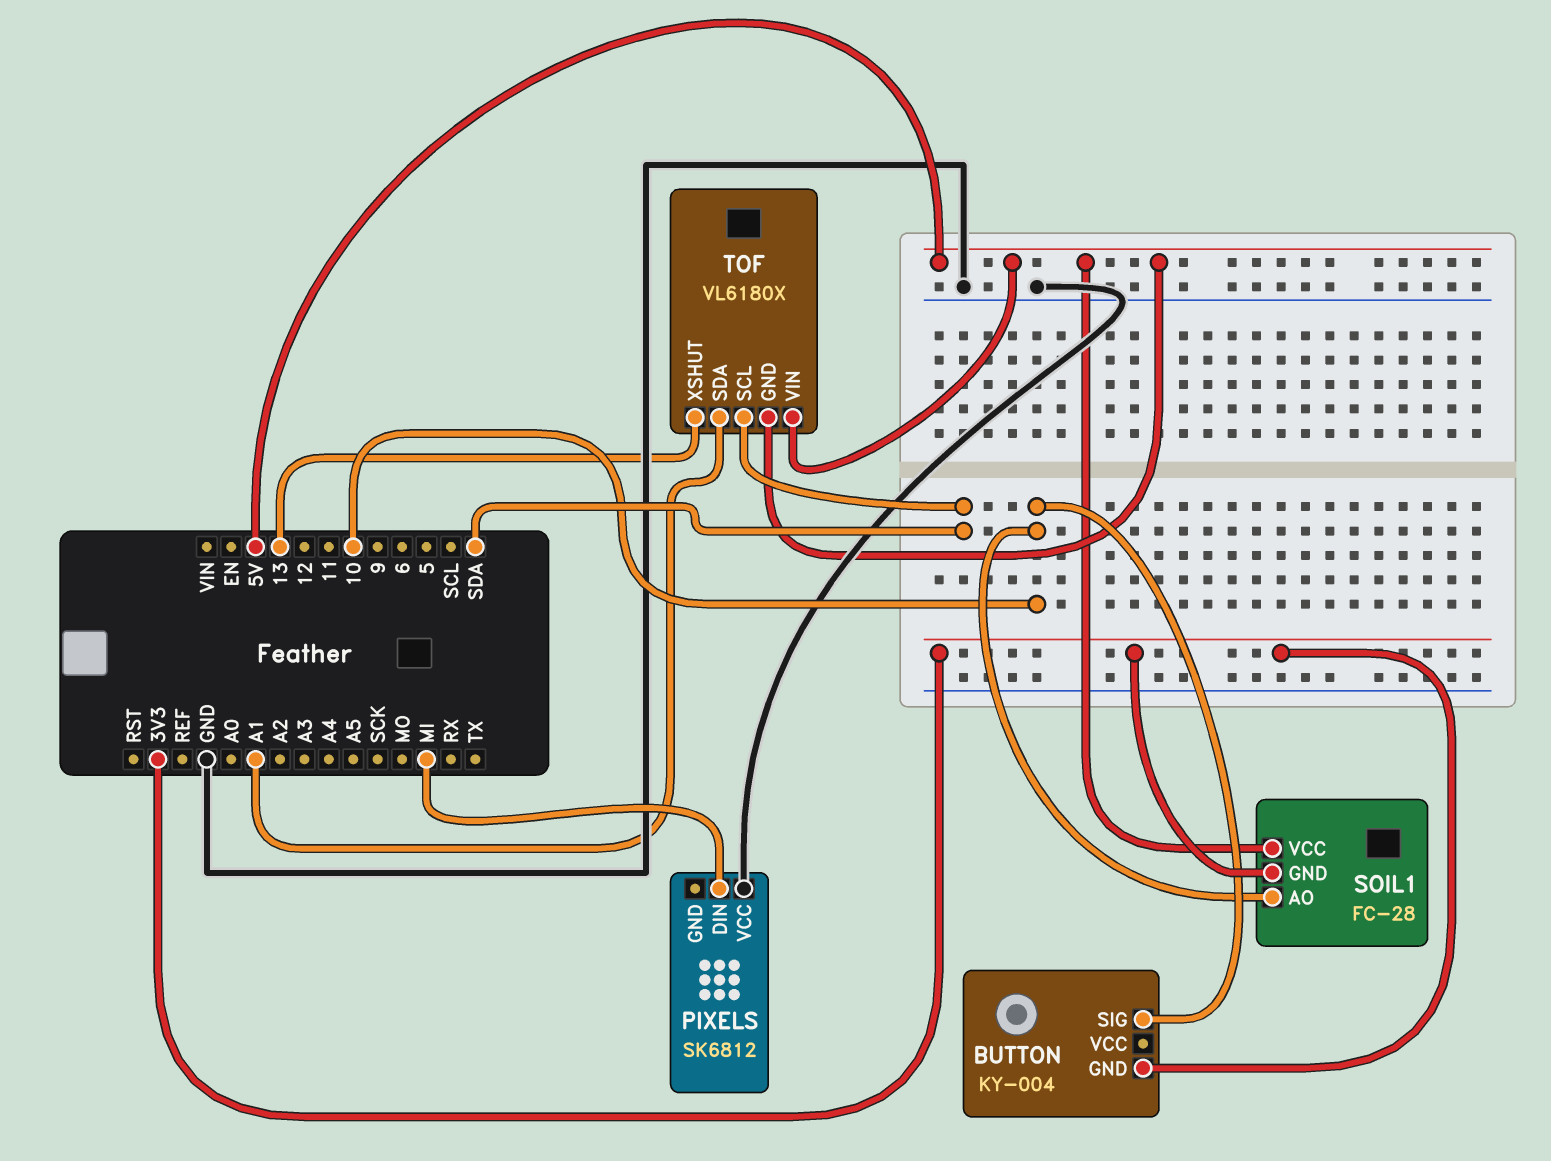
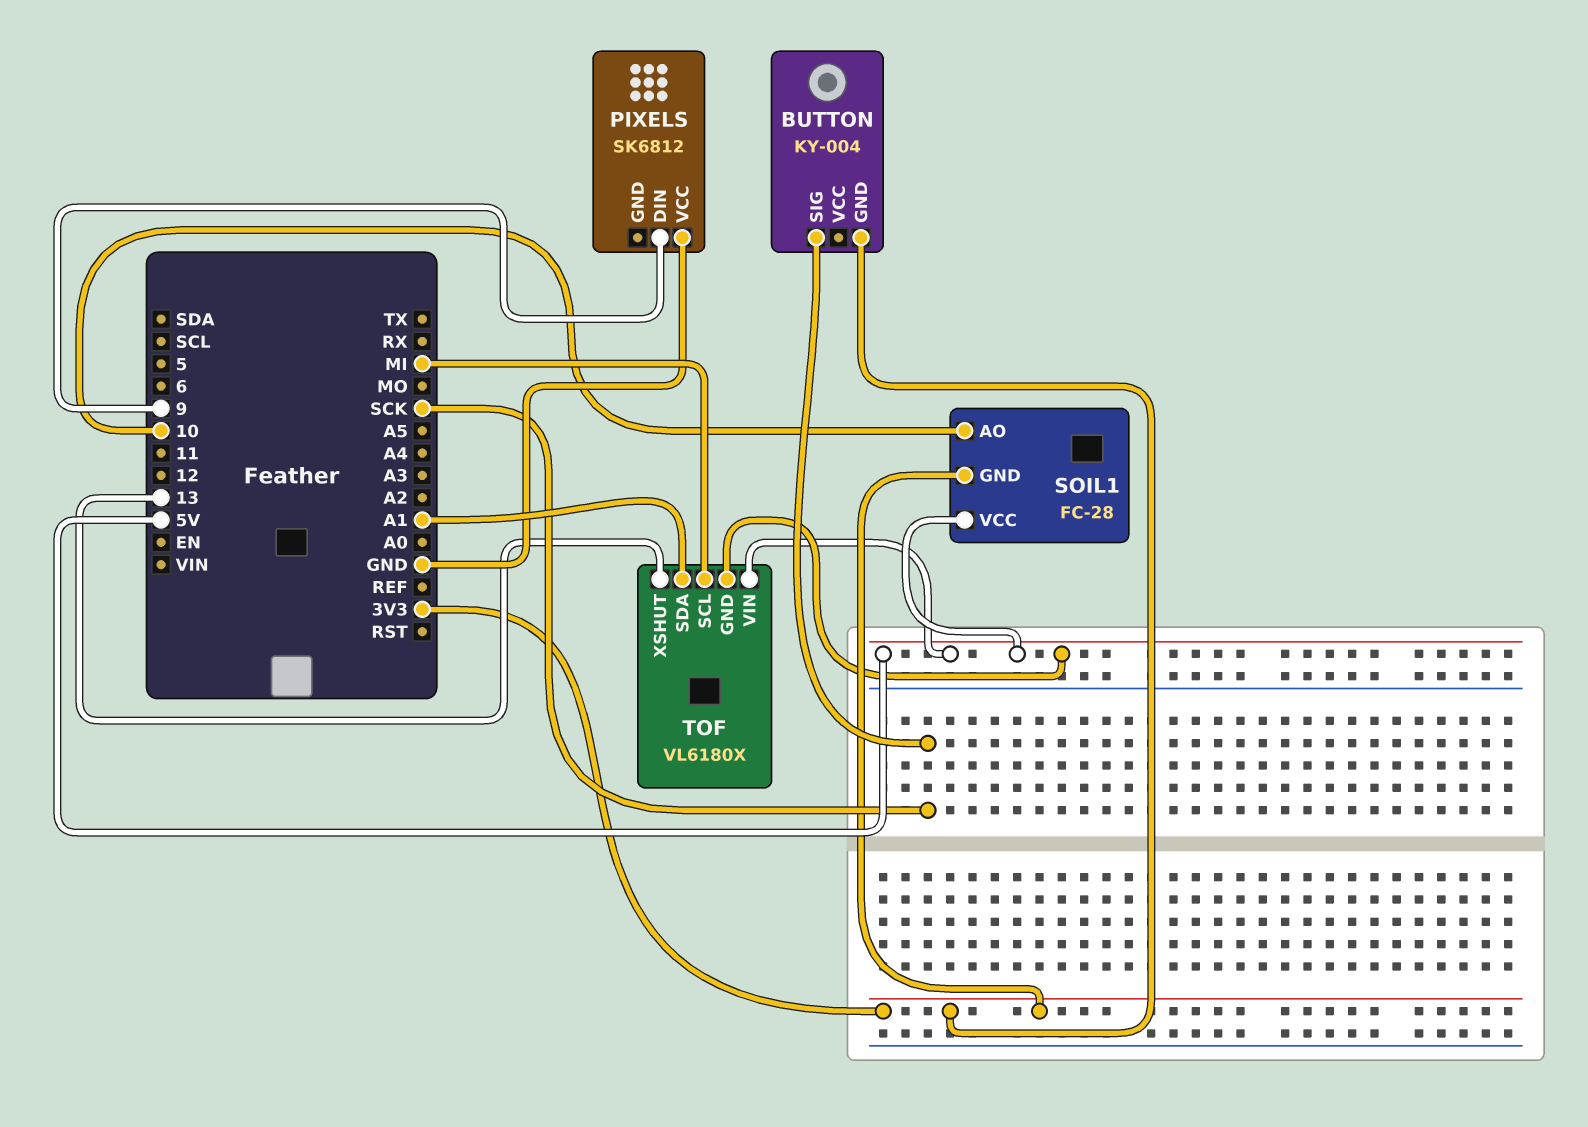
BUTTON pin SIG: 10 -> SCK
PIXELS pin DIN: MI -> 9
TOF pin SCL: SDA -> MI

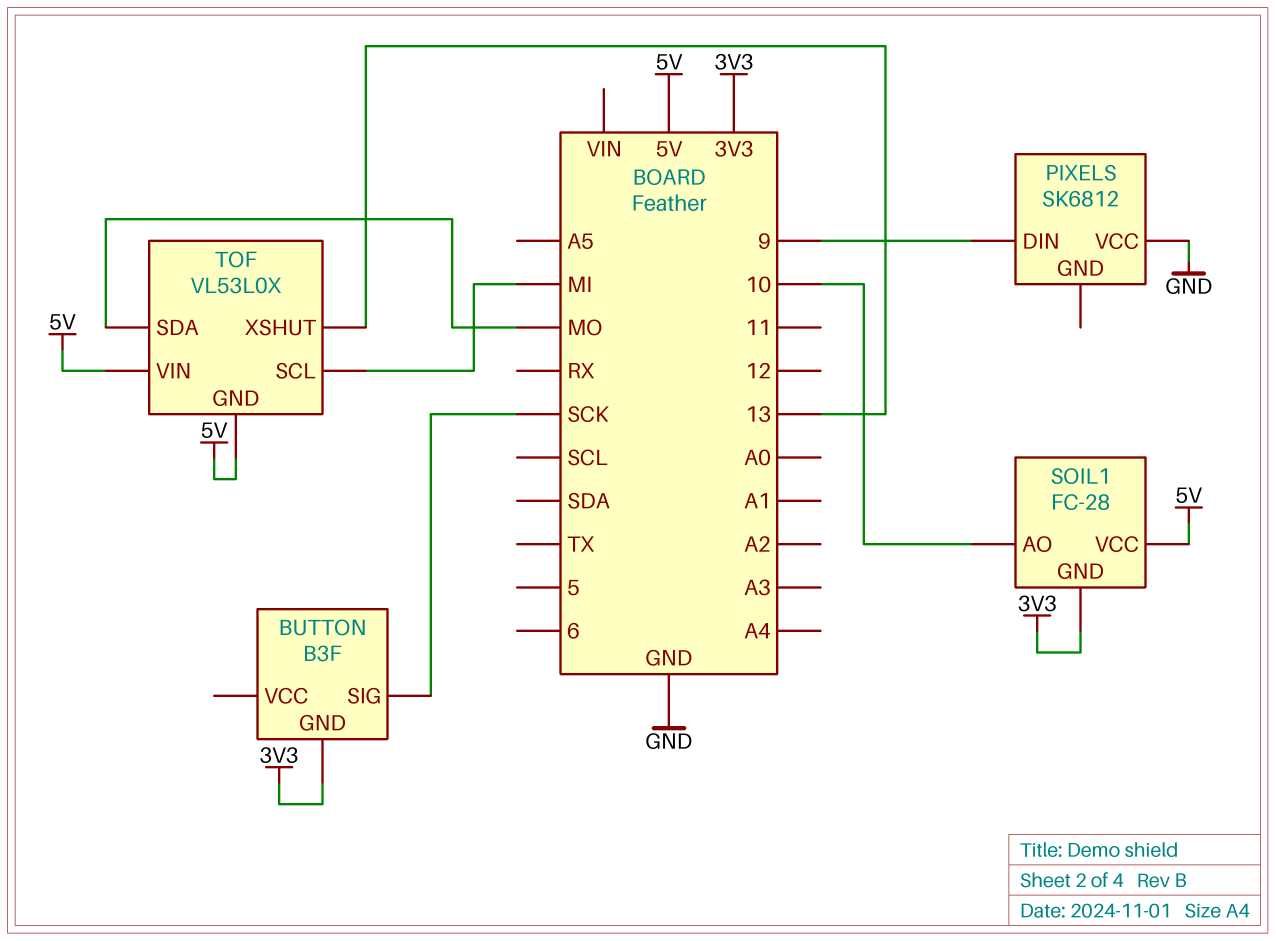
BUTTON: KY-004 -> B3F
TOF: VL6180X -> VL53L0X
TOF pin SDA: A1 -> MO

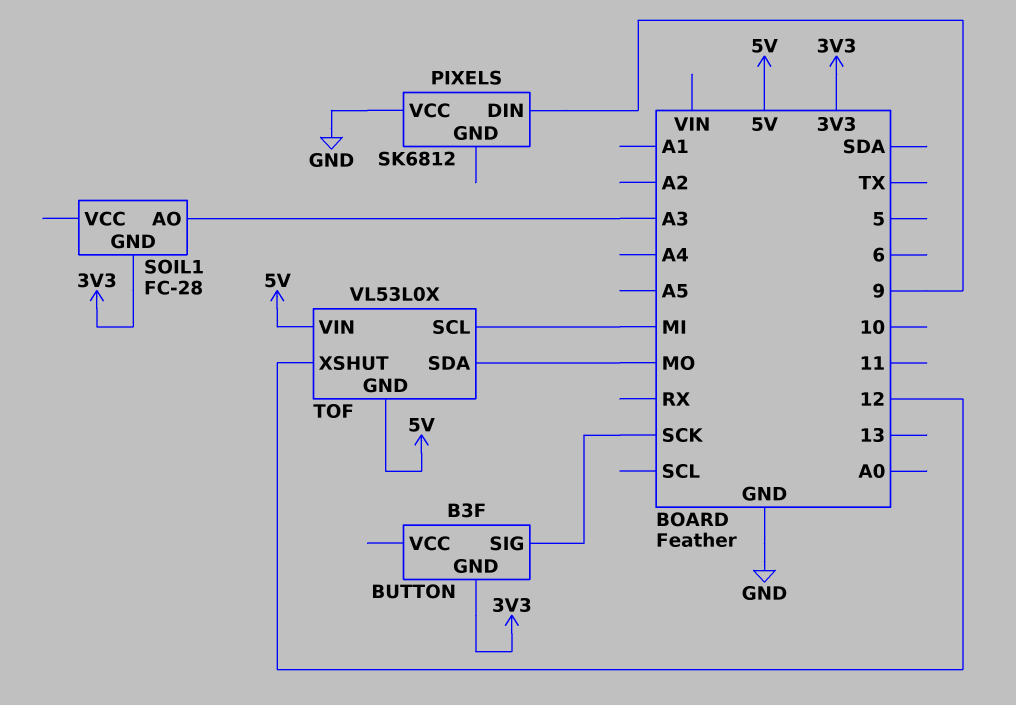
SOIL1 pin AO: 10 -> A3
SOIL1 pin VCC: 5V -> none
TOF pin XSHUT: 13 -> 12

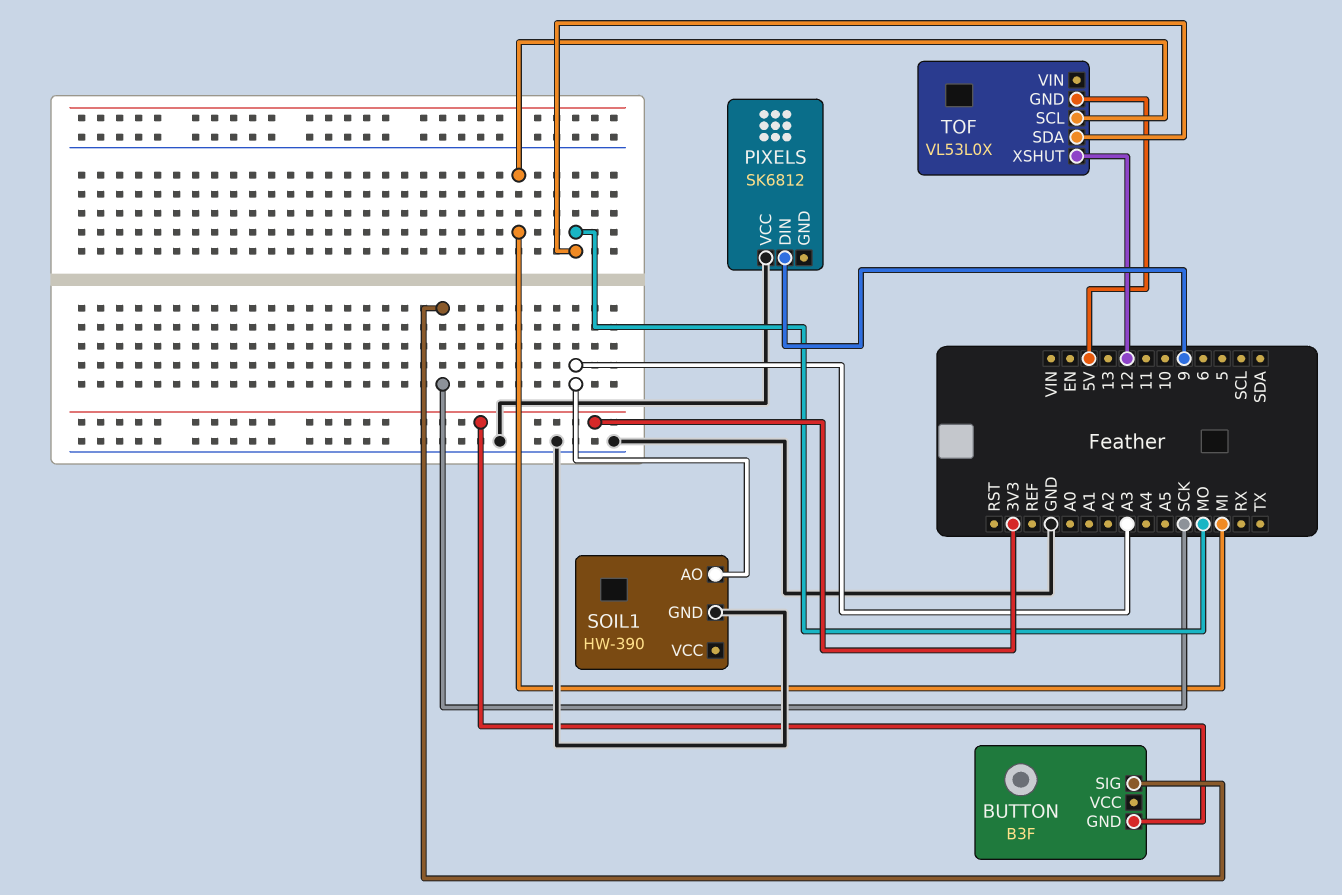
SOIL1: FC-28 -> HW-390
SOIL1 pin GND: 3V3 -> GND
TOF pin VIN: 5V -> none

